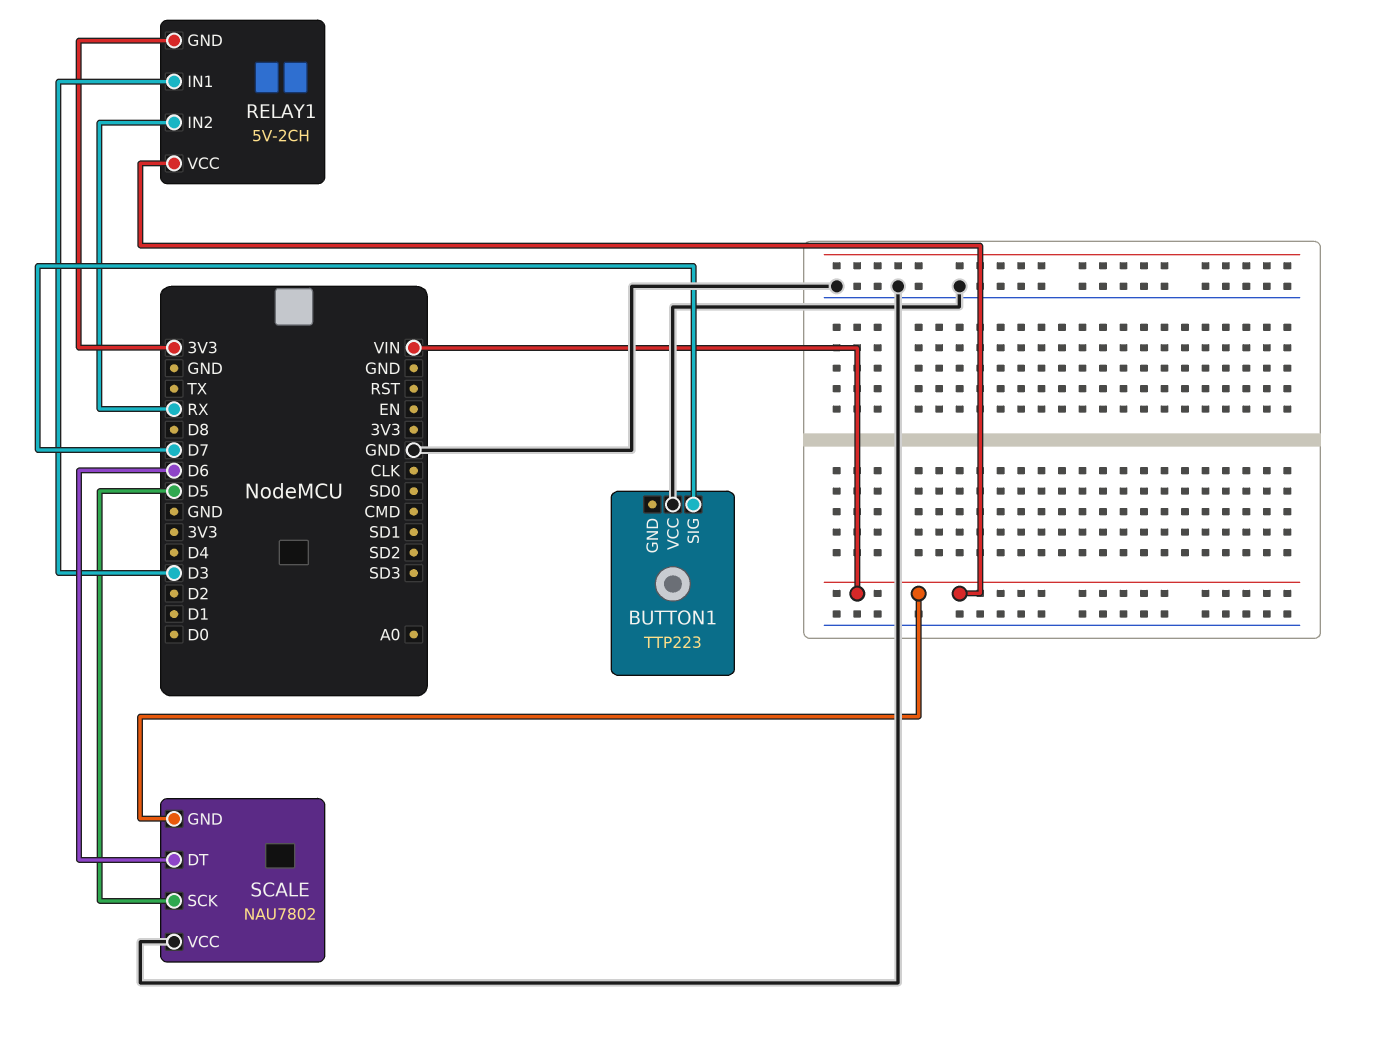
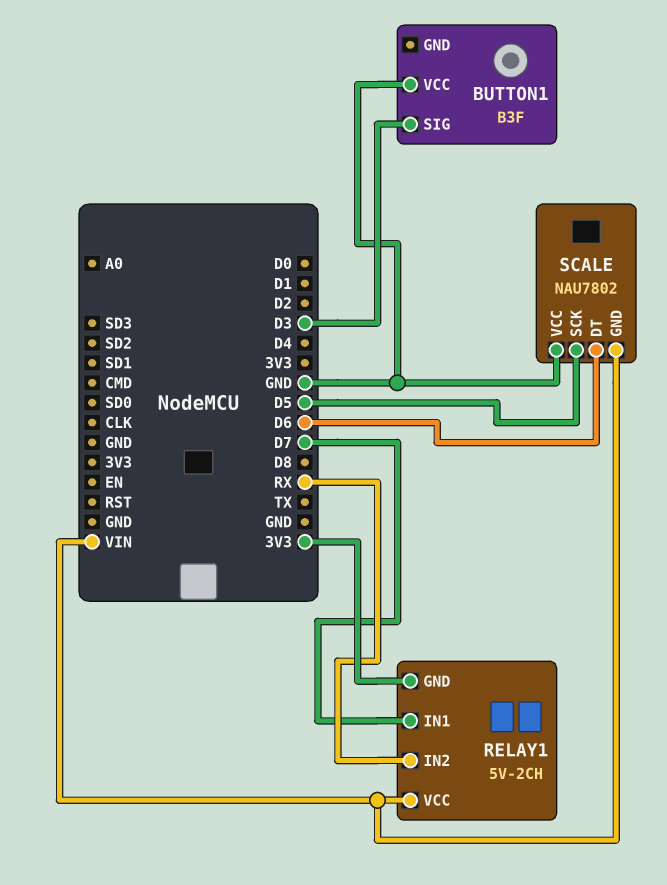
BUTTON1: TTP223 -> B3F
BUTTON1 pin SIG: D7 -> D3
RELAY1 pin IN1: D3 -> D7

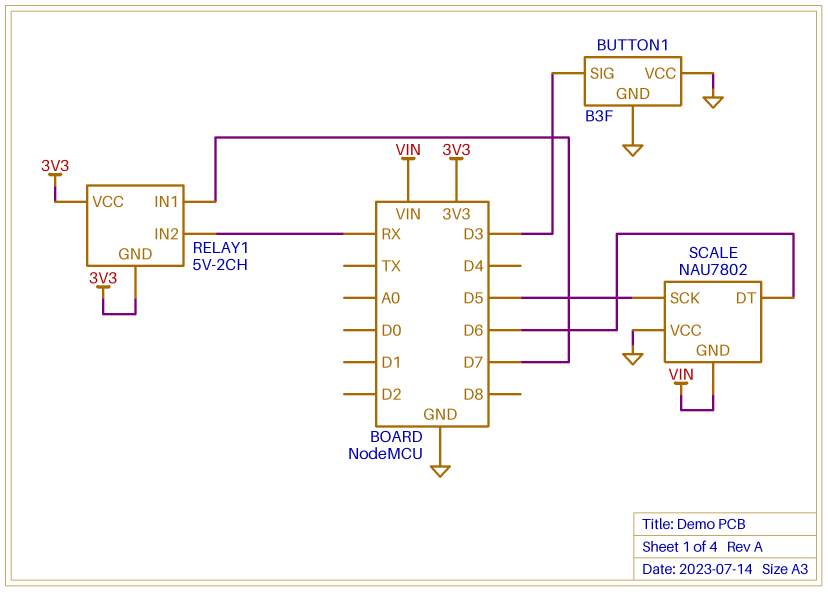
BUTTON1 pin GND: none -> GND
RELAY1 pin VCC: VIN -> 3V3

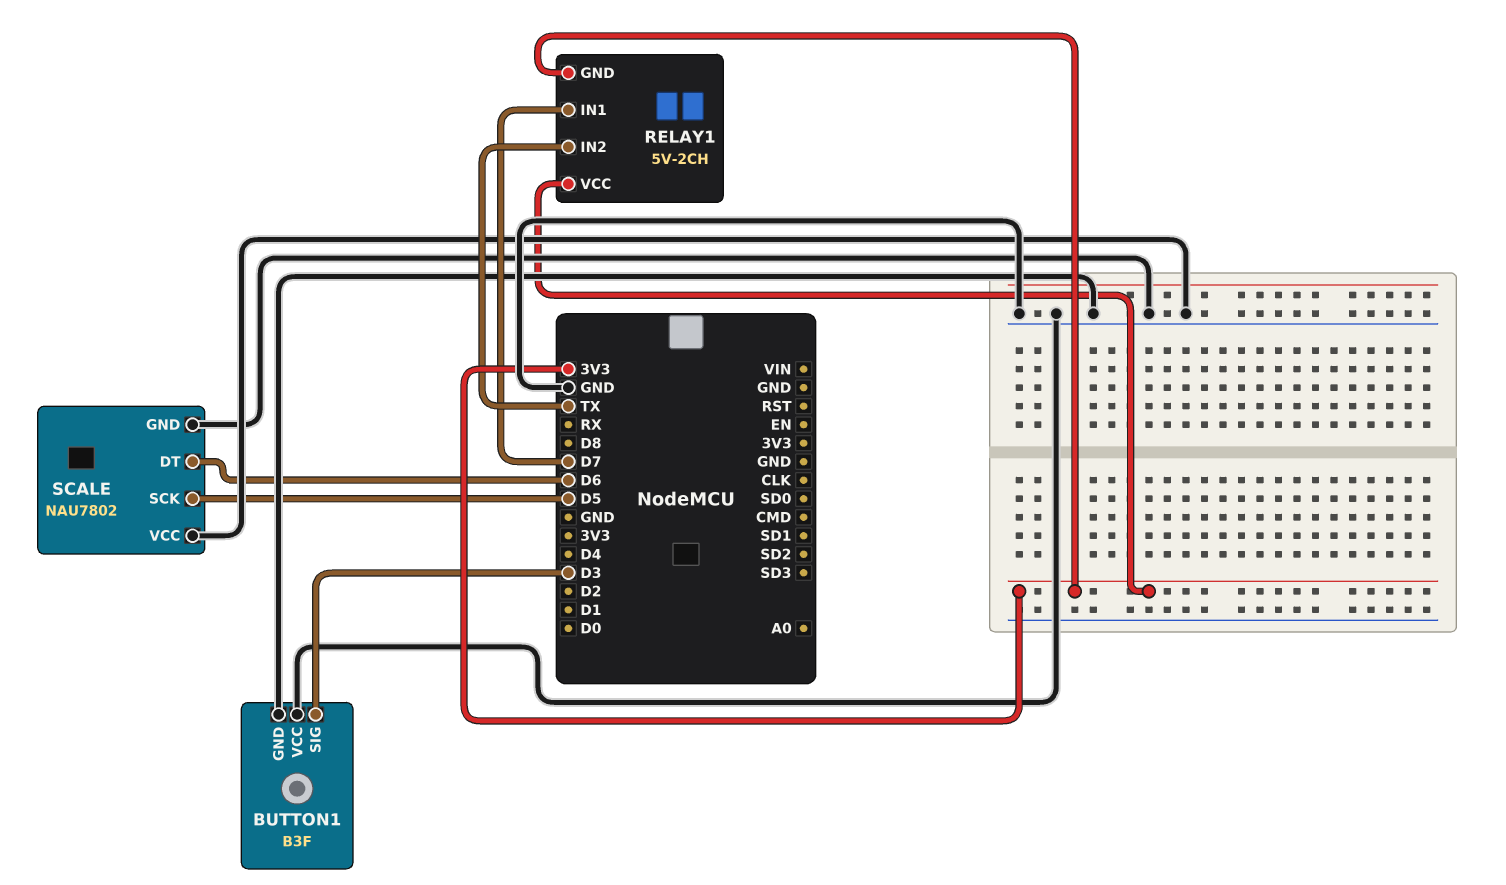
RELAY1 pin IN2: RX -> TX
SCALE pin GND: VIN -> GND

